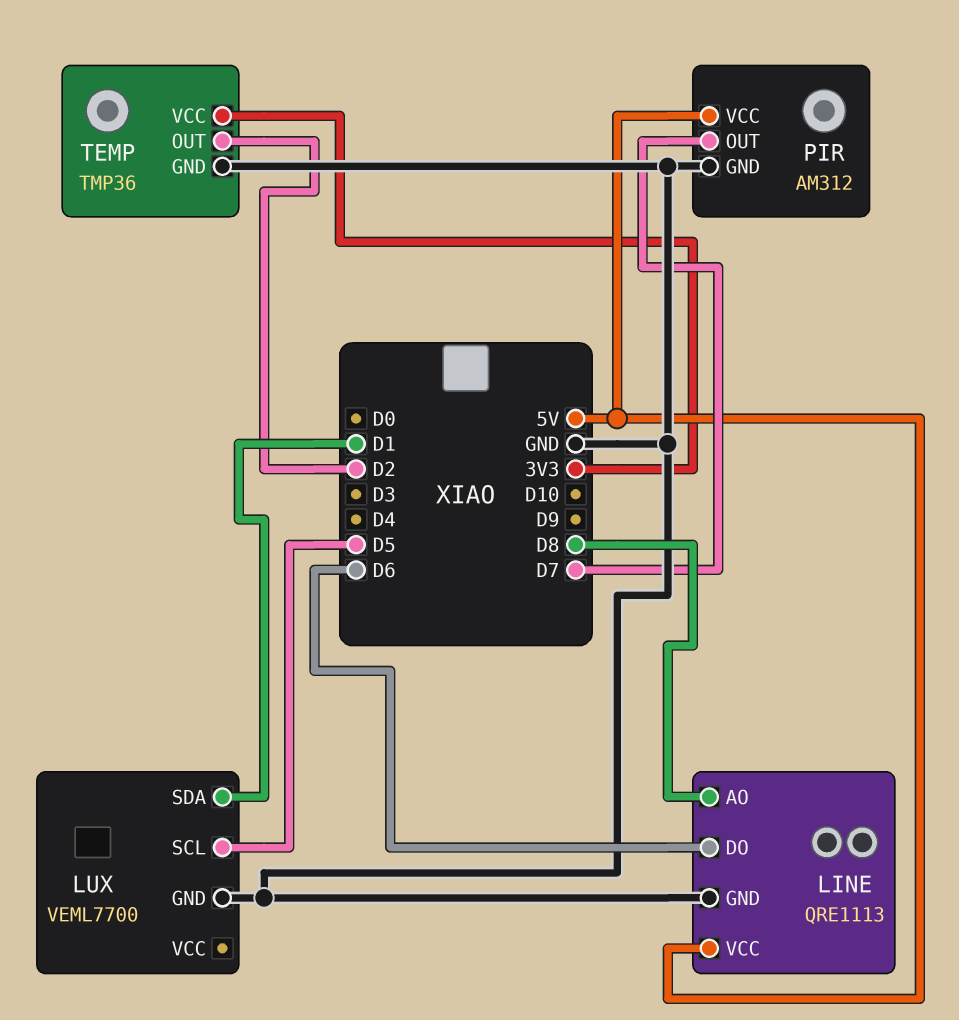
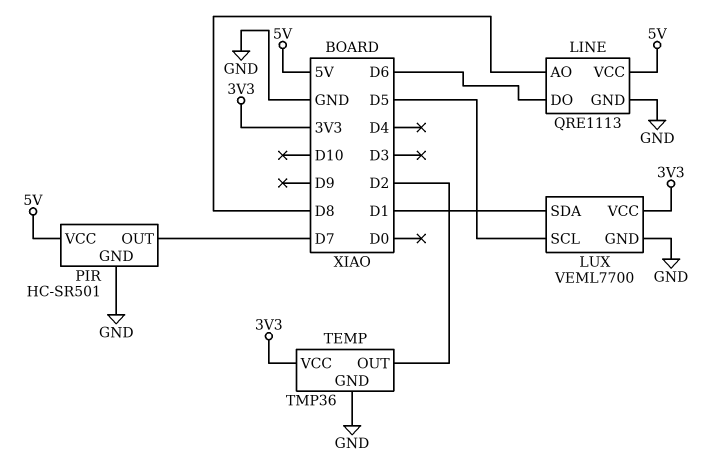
LUX pin VCC: none -> 3V3
PIR: AM312 -> HC-SR501

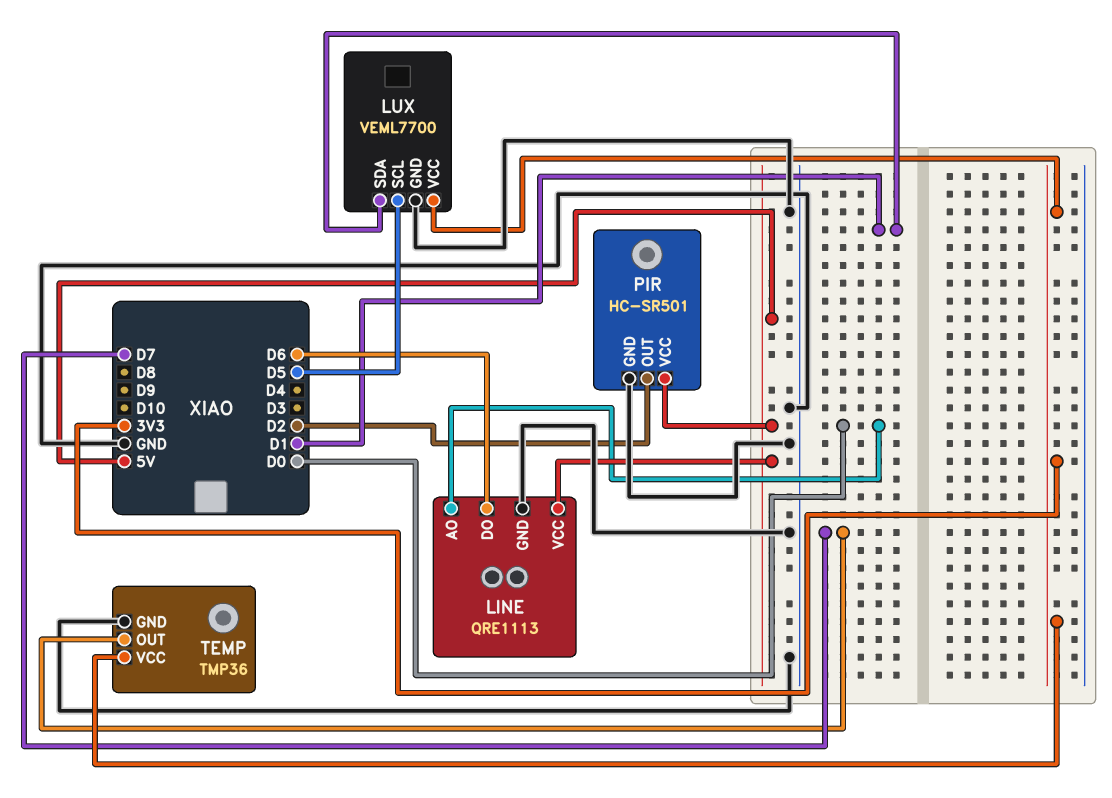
LINE pin AO: D8 -> D0
PIR pin OUT: D7 -> D2
TEMP pin OUT: D2 -> D7

